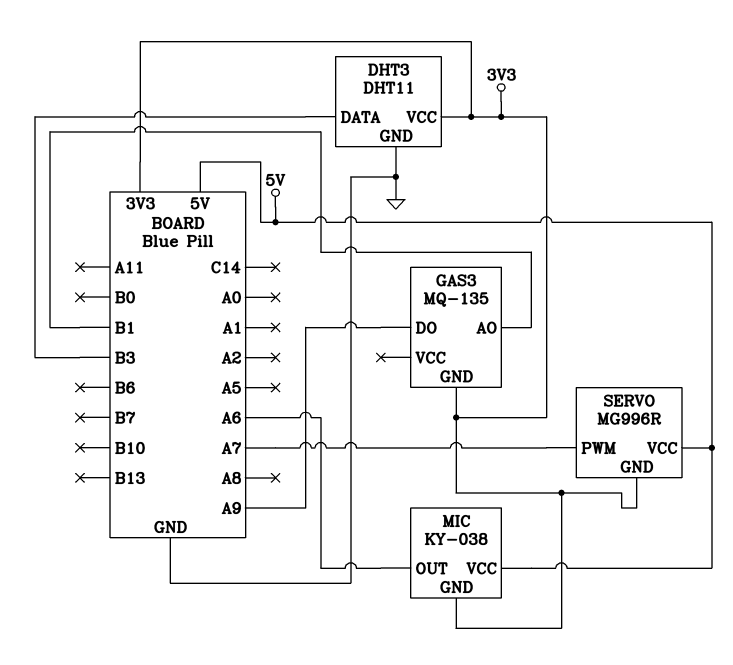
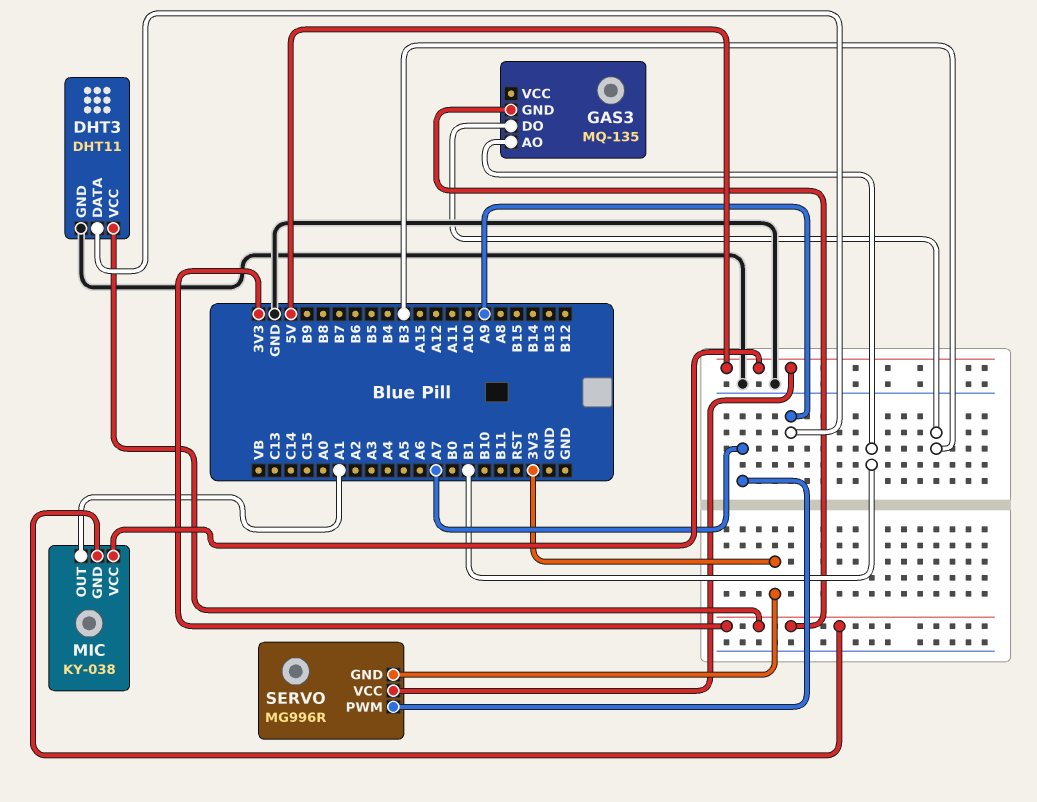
DHT3 pin DATA: B3 -> A9
GAS3 pin DO: A9 -> B3
MIC pin OUT: A6 -> A1

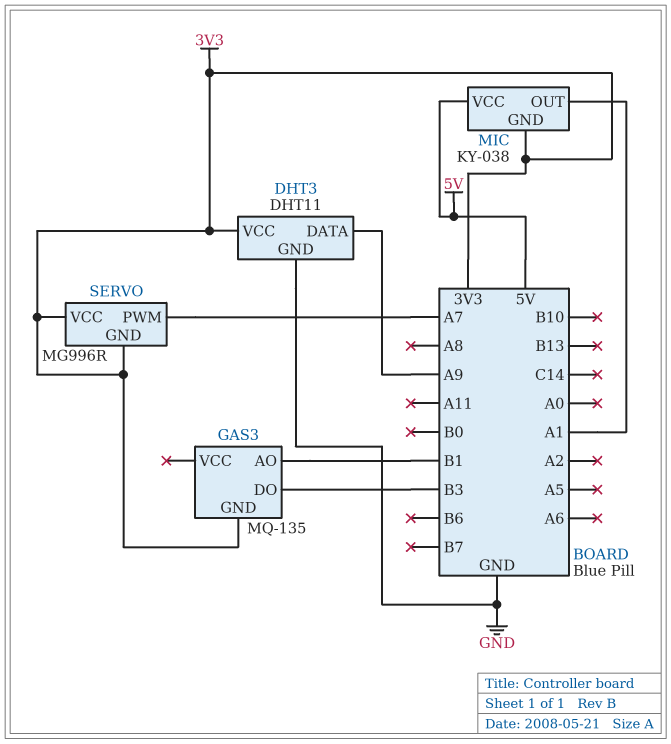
SERVO pin VCC: 5V -> 3V3

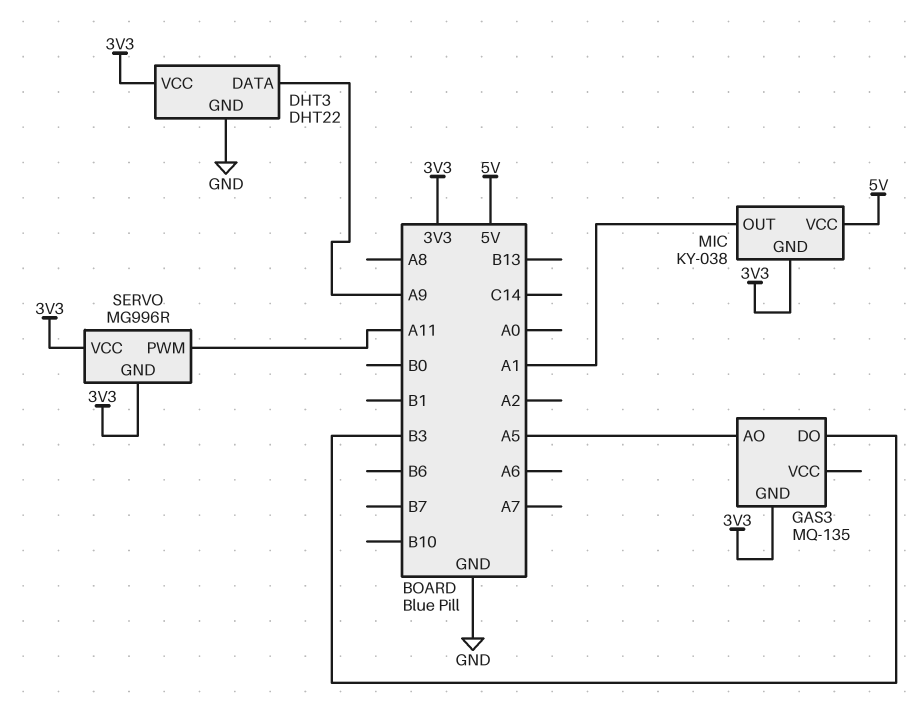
DHT3: DHT11 -> DHT22
GAS3 pin AO: B1 -> A5
SERVO pin PWM: A7 -> A11

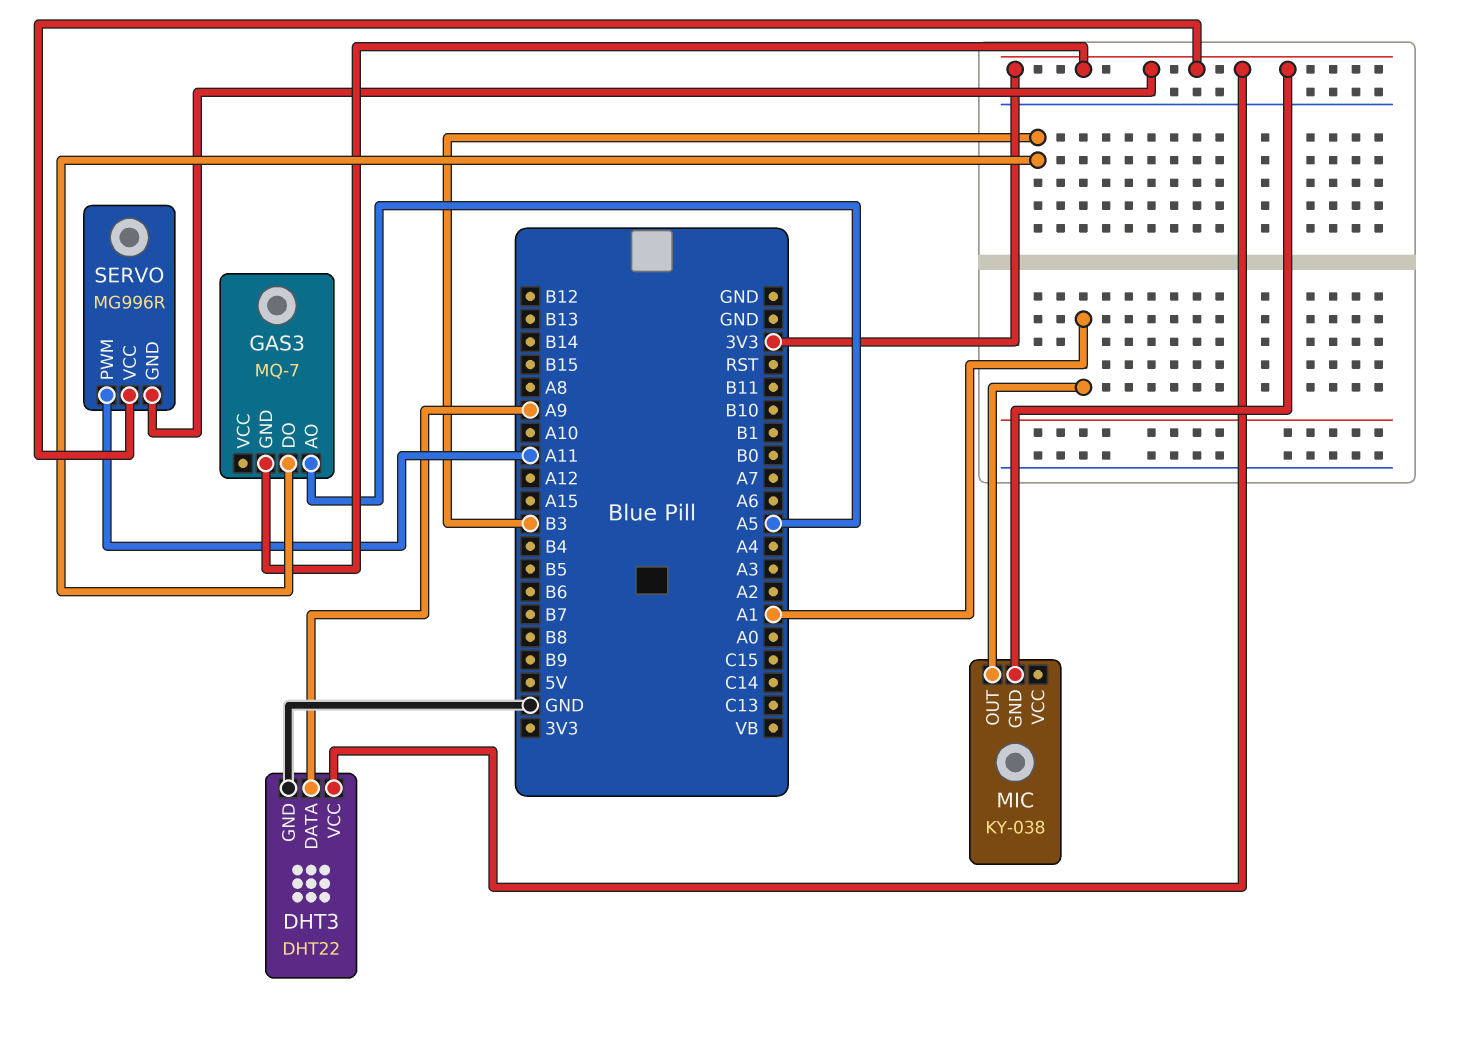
GAS3: MQ-135 -> MQ-7
MIC pin VCC: 5V -> none

